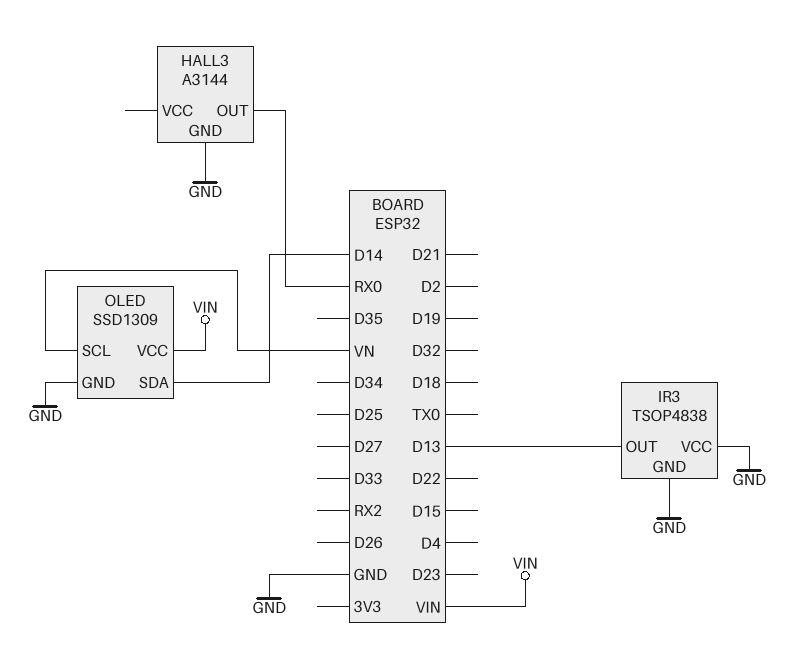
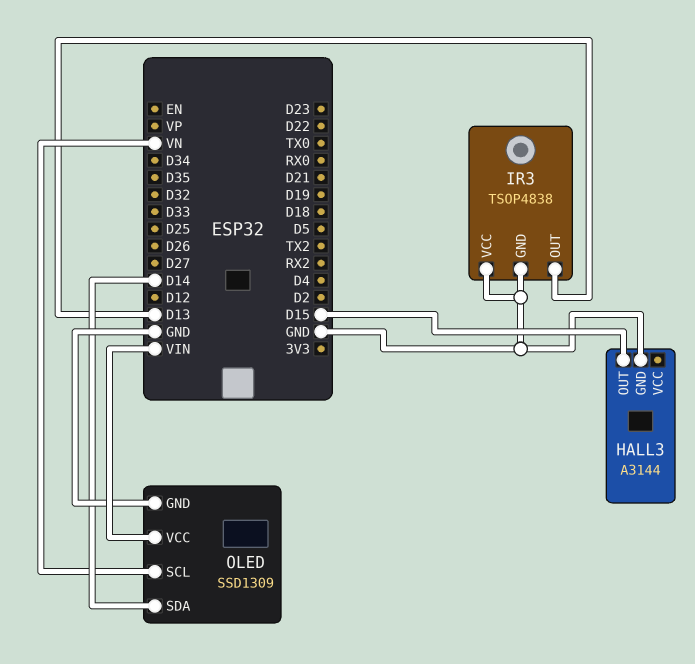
HALL3 pin OUT: RX0 -> D15

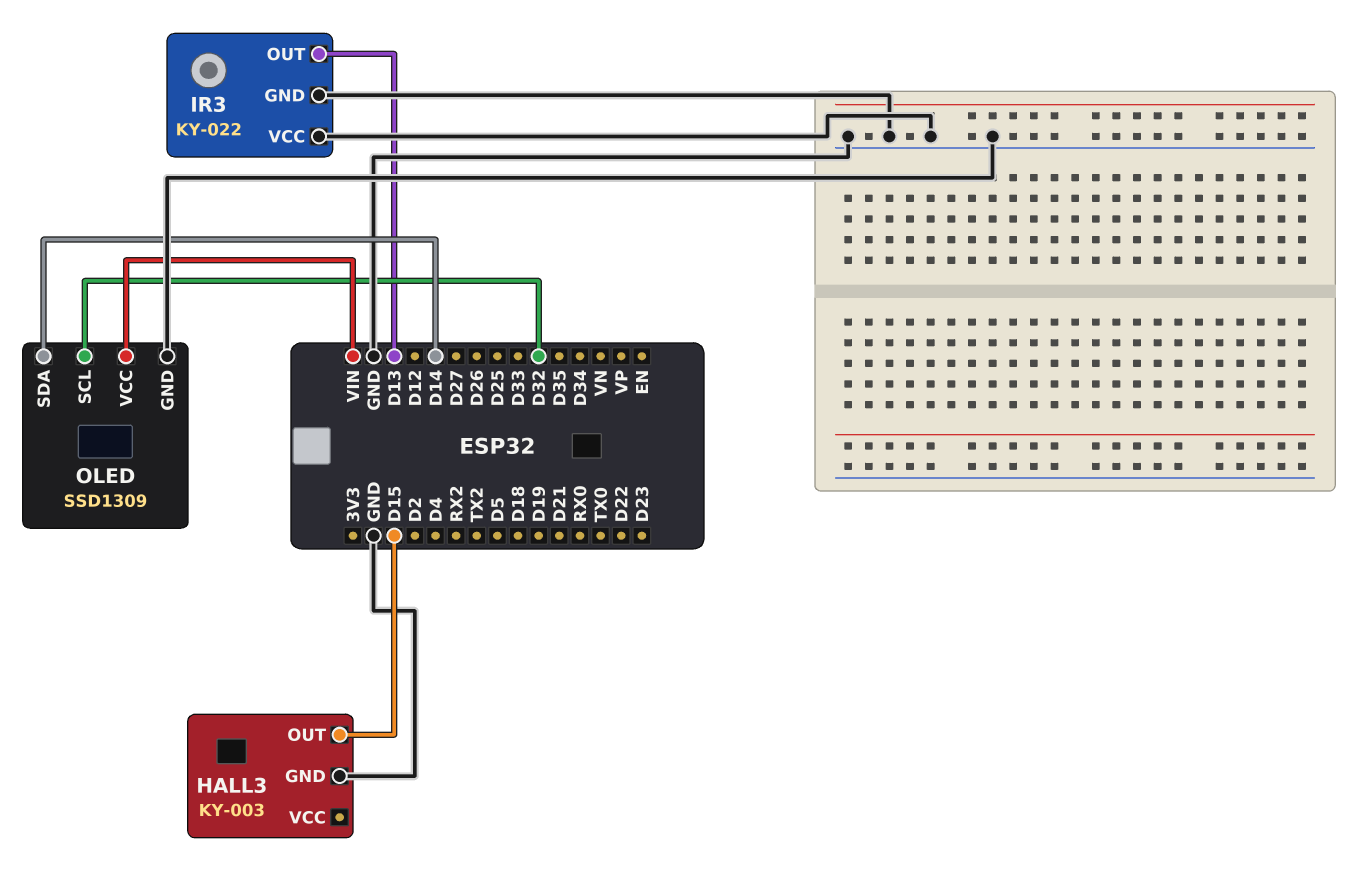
HALL3: A3144 -> KY-003
IR3: TSOP4838 -> KY-022
OLED pin SCL: VN -> D32

